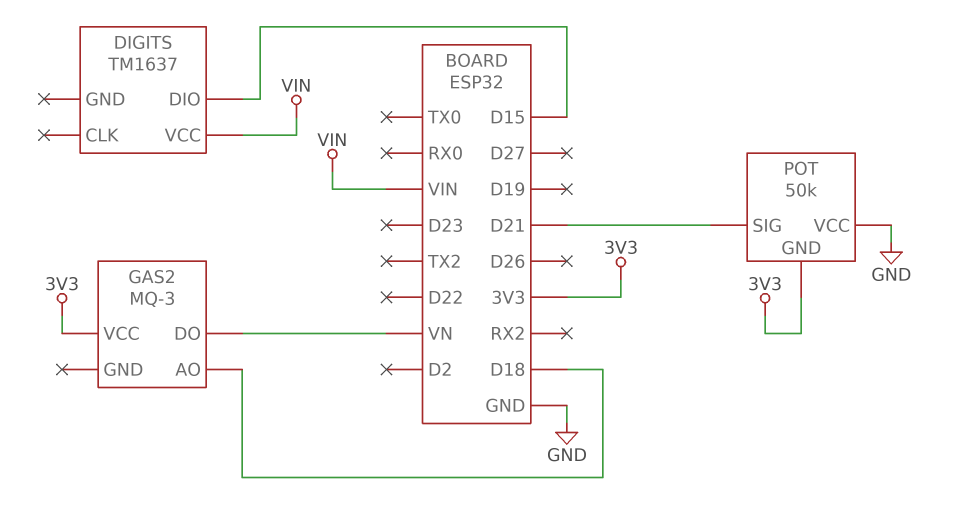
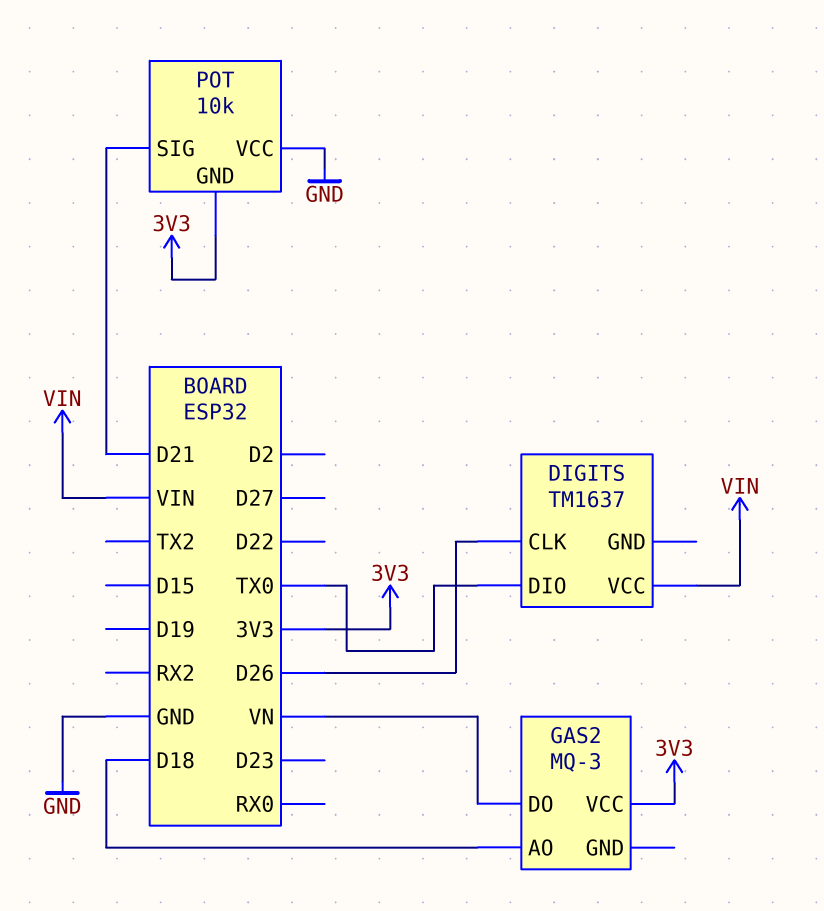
DIGITS pin CLK: none -> D26
DIGITS pin DIO: D15 -> TX0
POT: 50k -> 10k

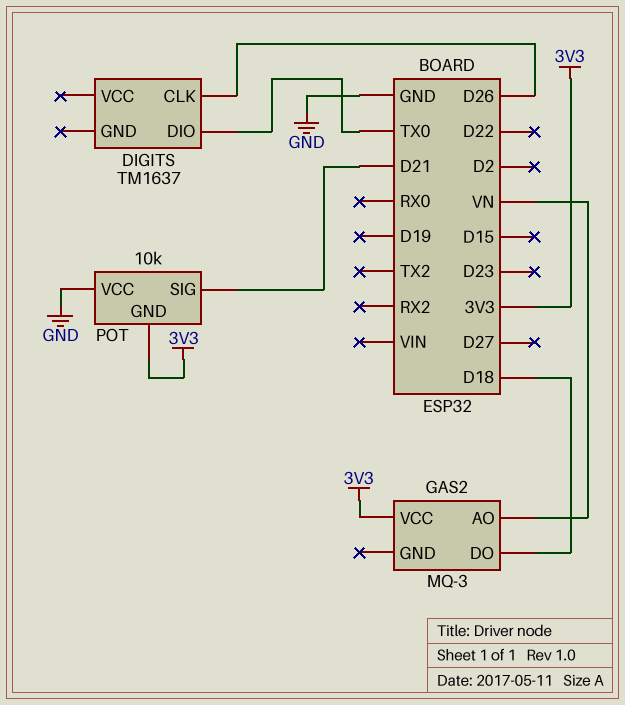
DIGITS pin VCC: VIN -> none
GAS2 pin AO: D18 -> VN
GAS2 pin DO: VN -> D18

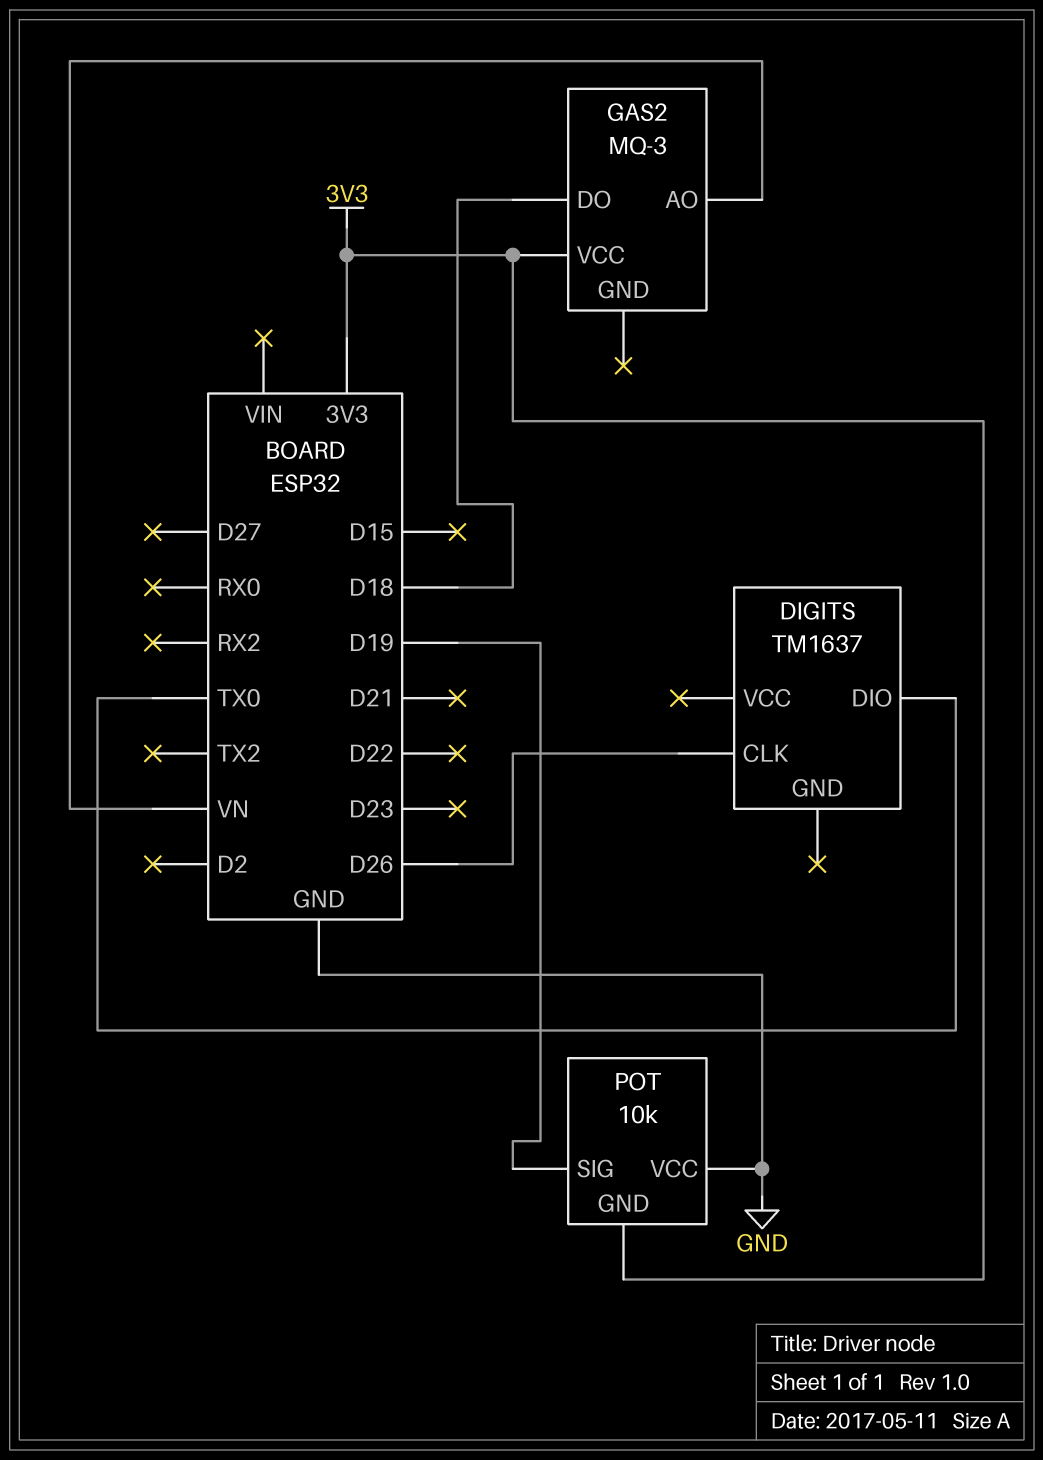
POT pin SIG: D21 -> D19

